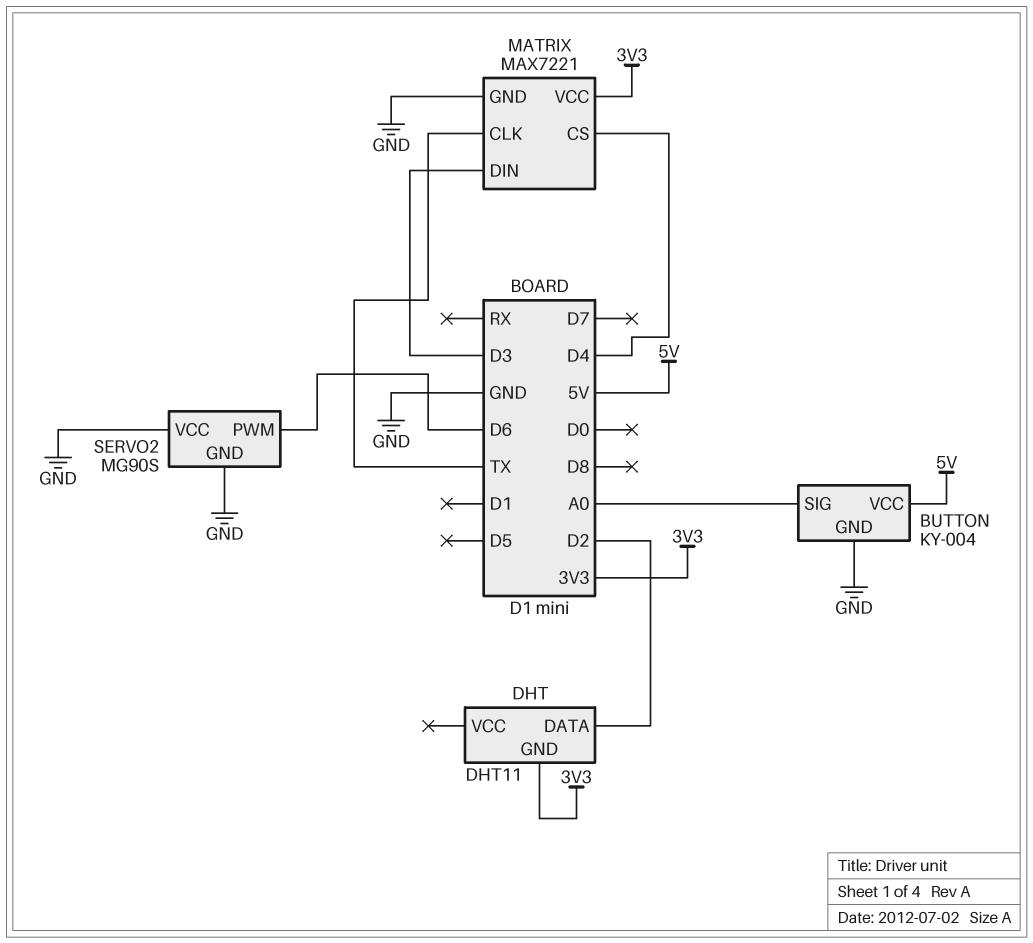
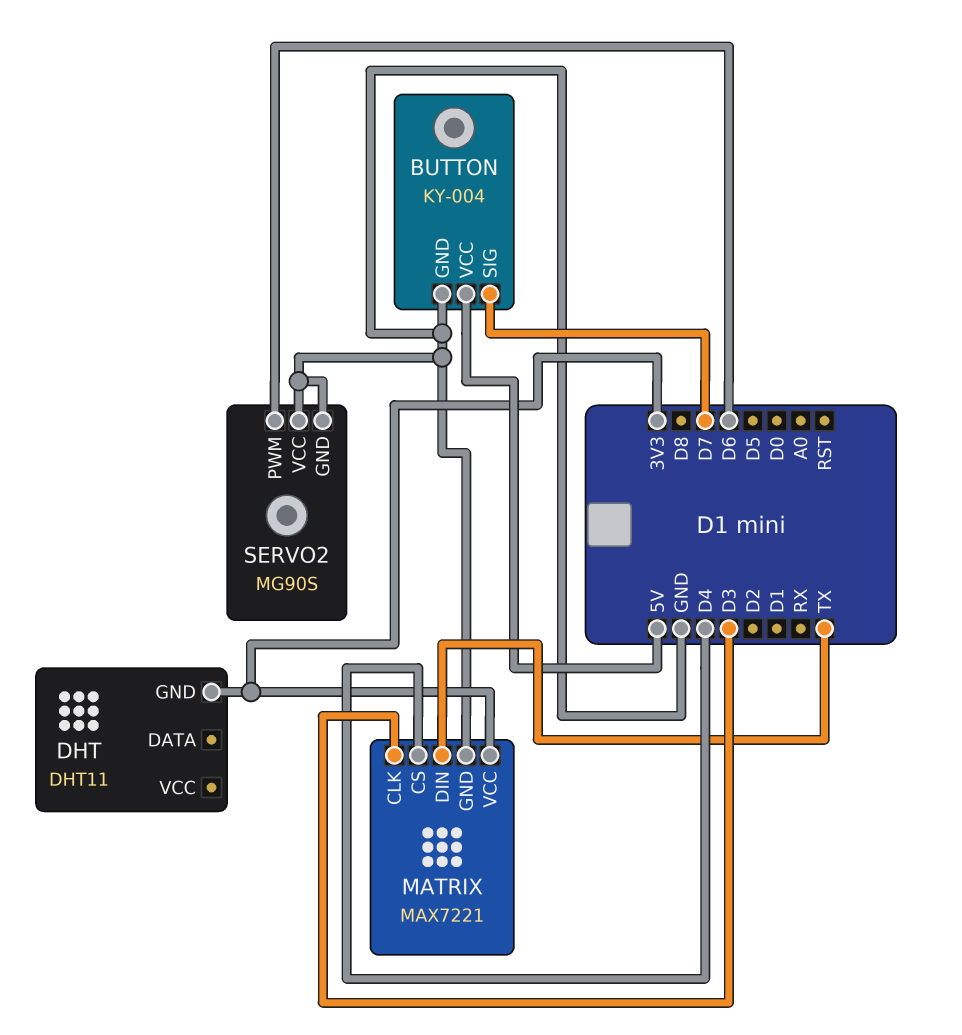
BUTTON pin SIG: A0 -> D7
DHT pin DATA: D2 -> none
MATRIX pin CLK: TX -> D3
MATRIX pin DIN: D3 -> TX

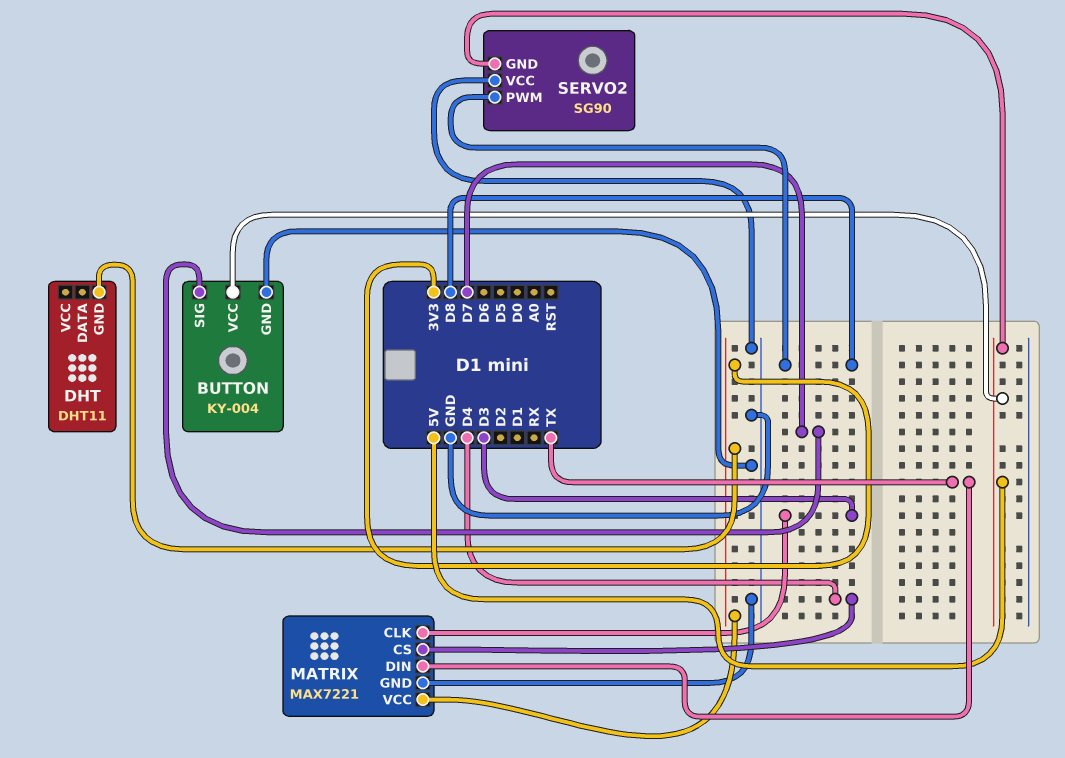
SERVO2: MG90S -> SG90
SERVO2 pin GND: GND -> 5V
SERVO2 pin PWM: D6 -> D8

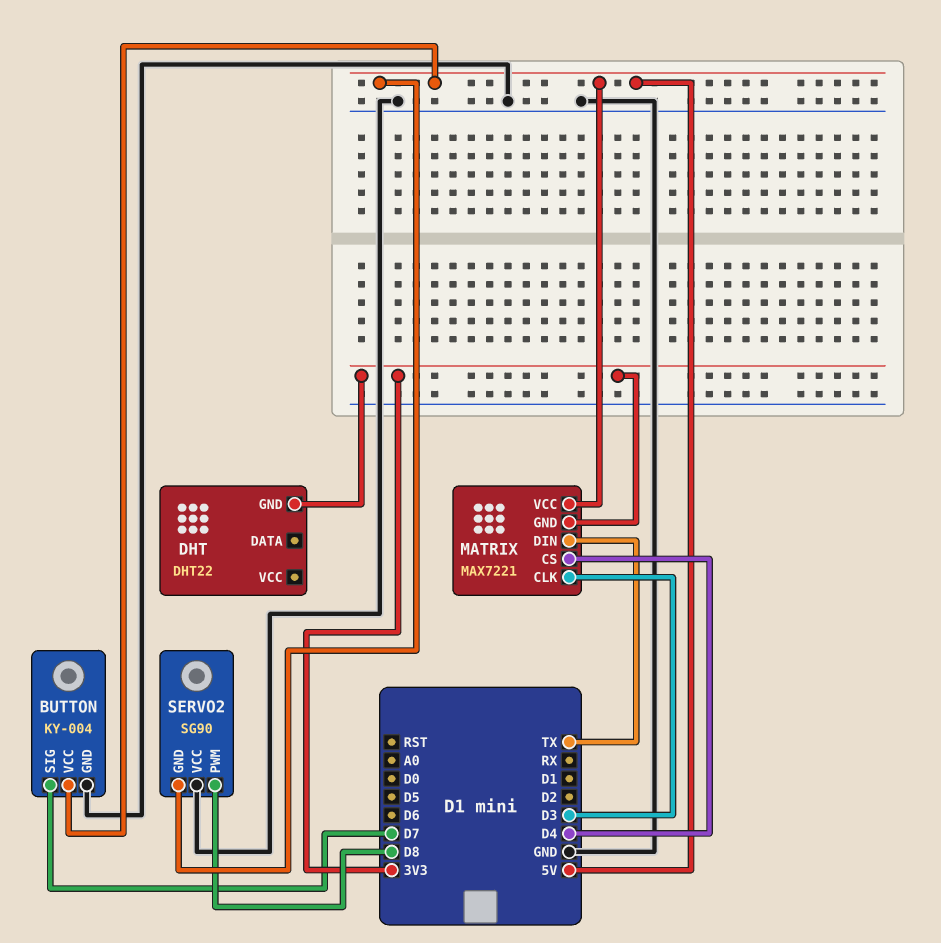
DHT: DHT11 -> DHT22
MATRIX pin GND: GND -> 3V3
MATRIX pin VCC: 3V3 -> 5V

